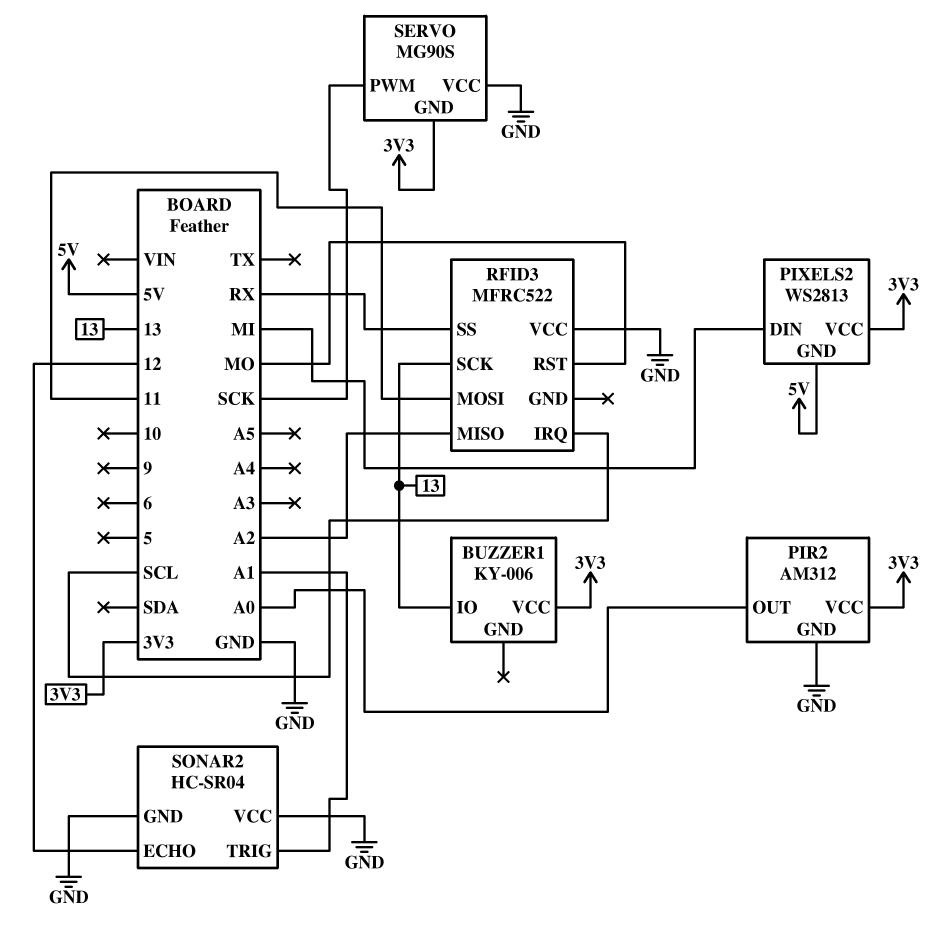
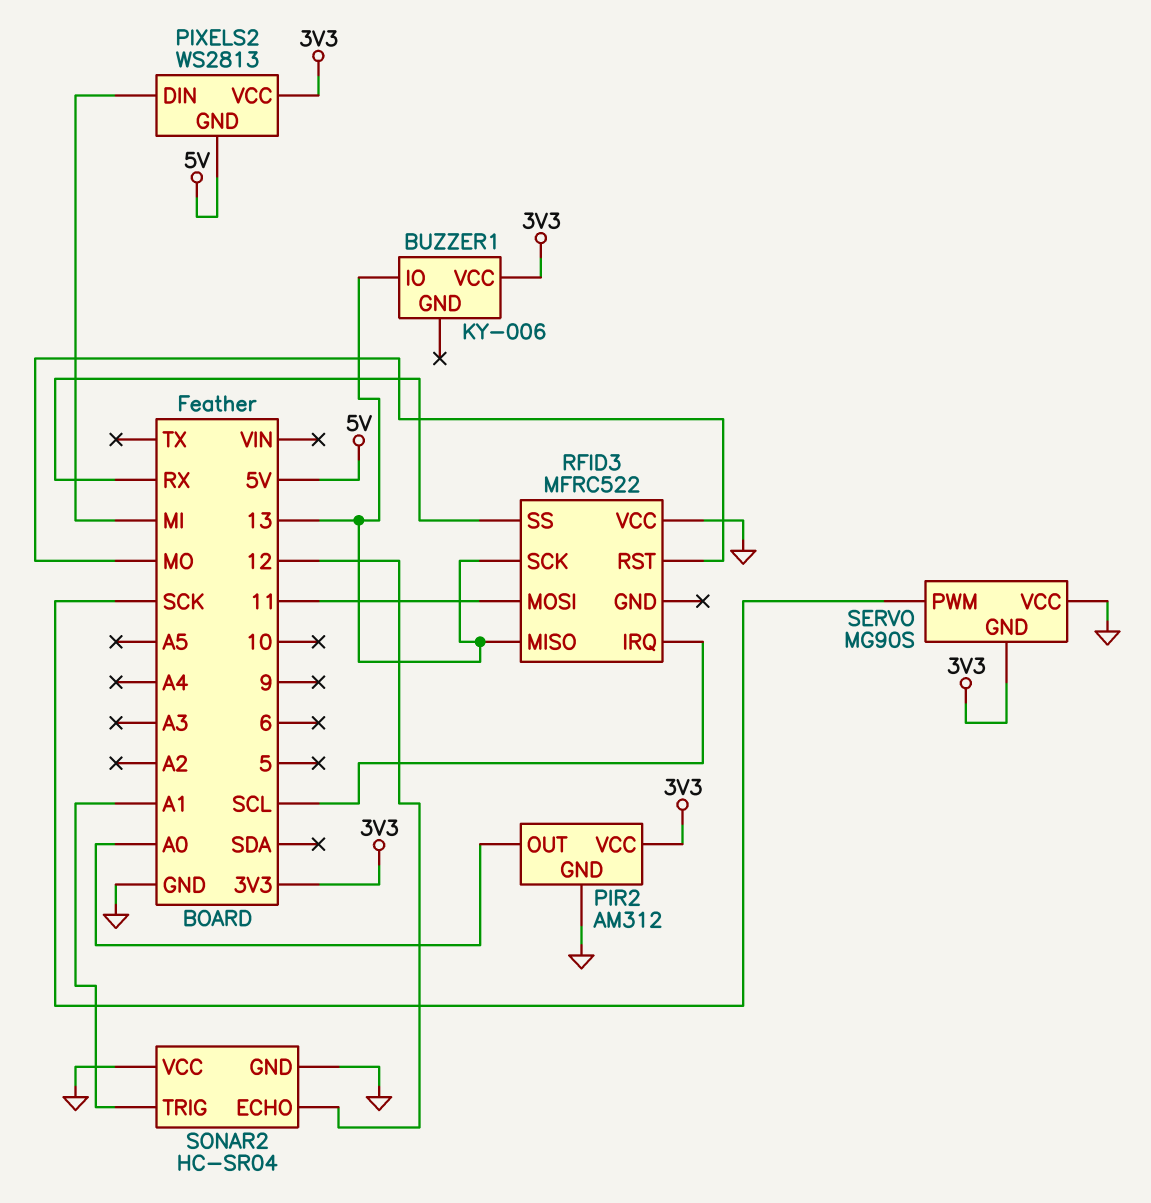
RFID3 pin MISO: A2 -> 13

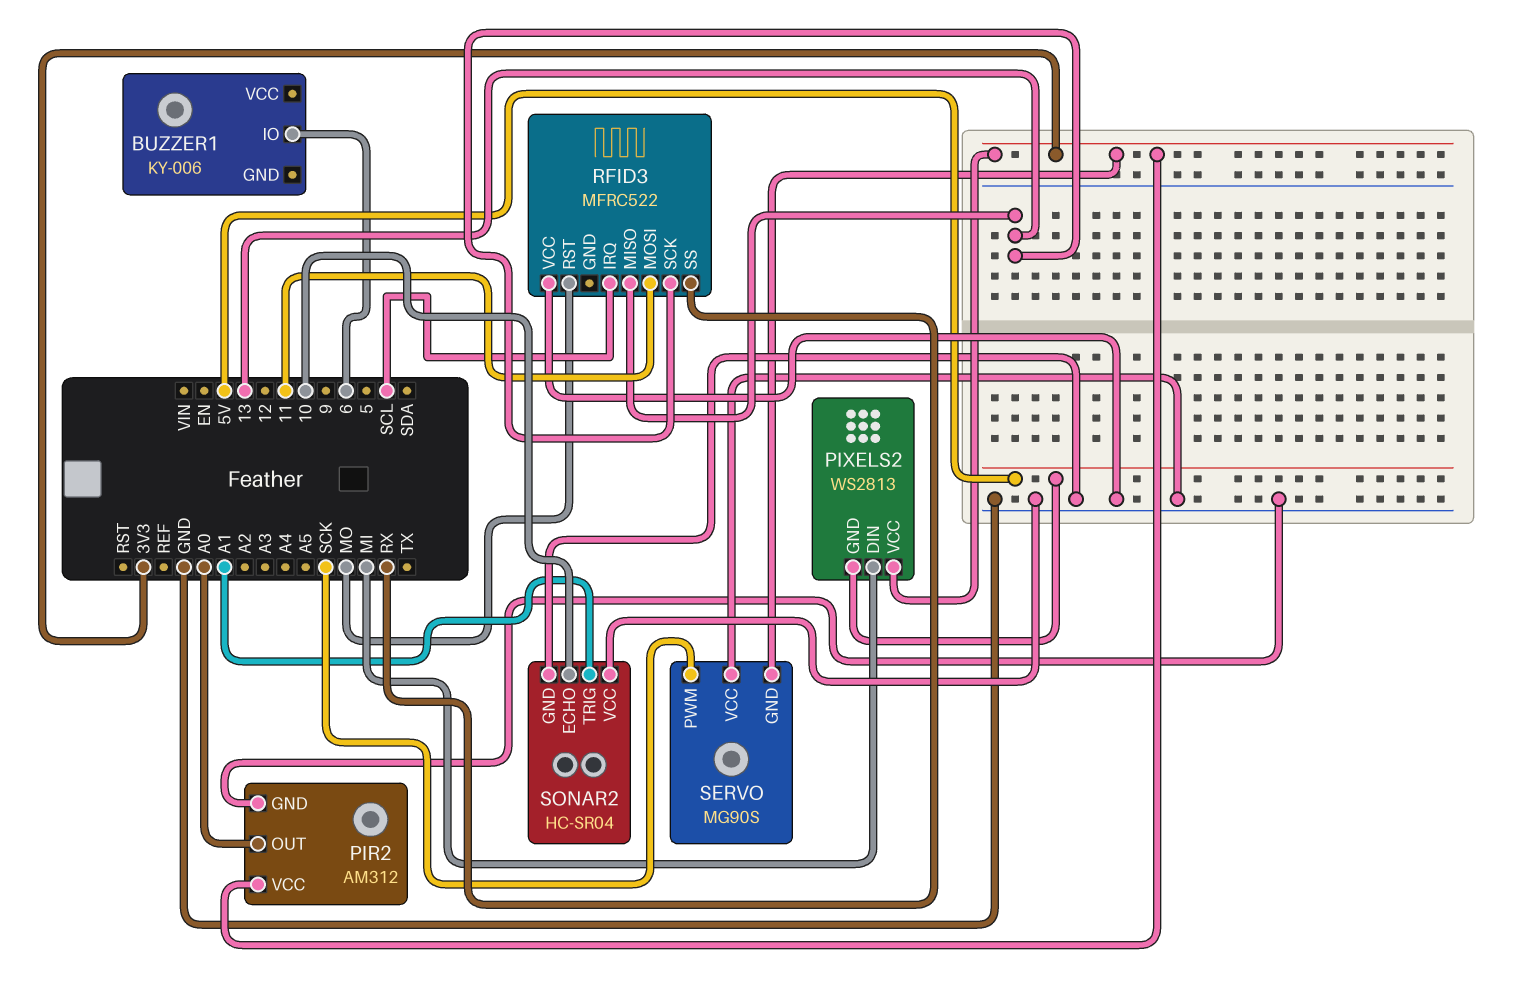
BUZZER1 pin IO: 13 -> 6
BUZZER1 pin VCC: 3V3 -> none
SONAR2 pin ECHO: 12 -> 10

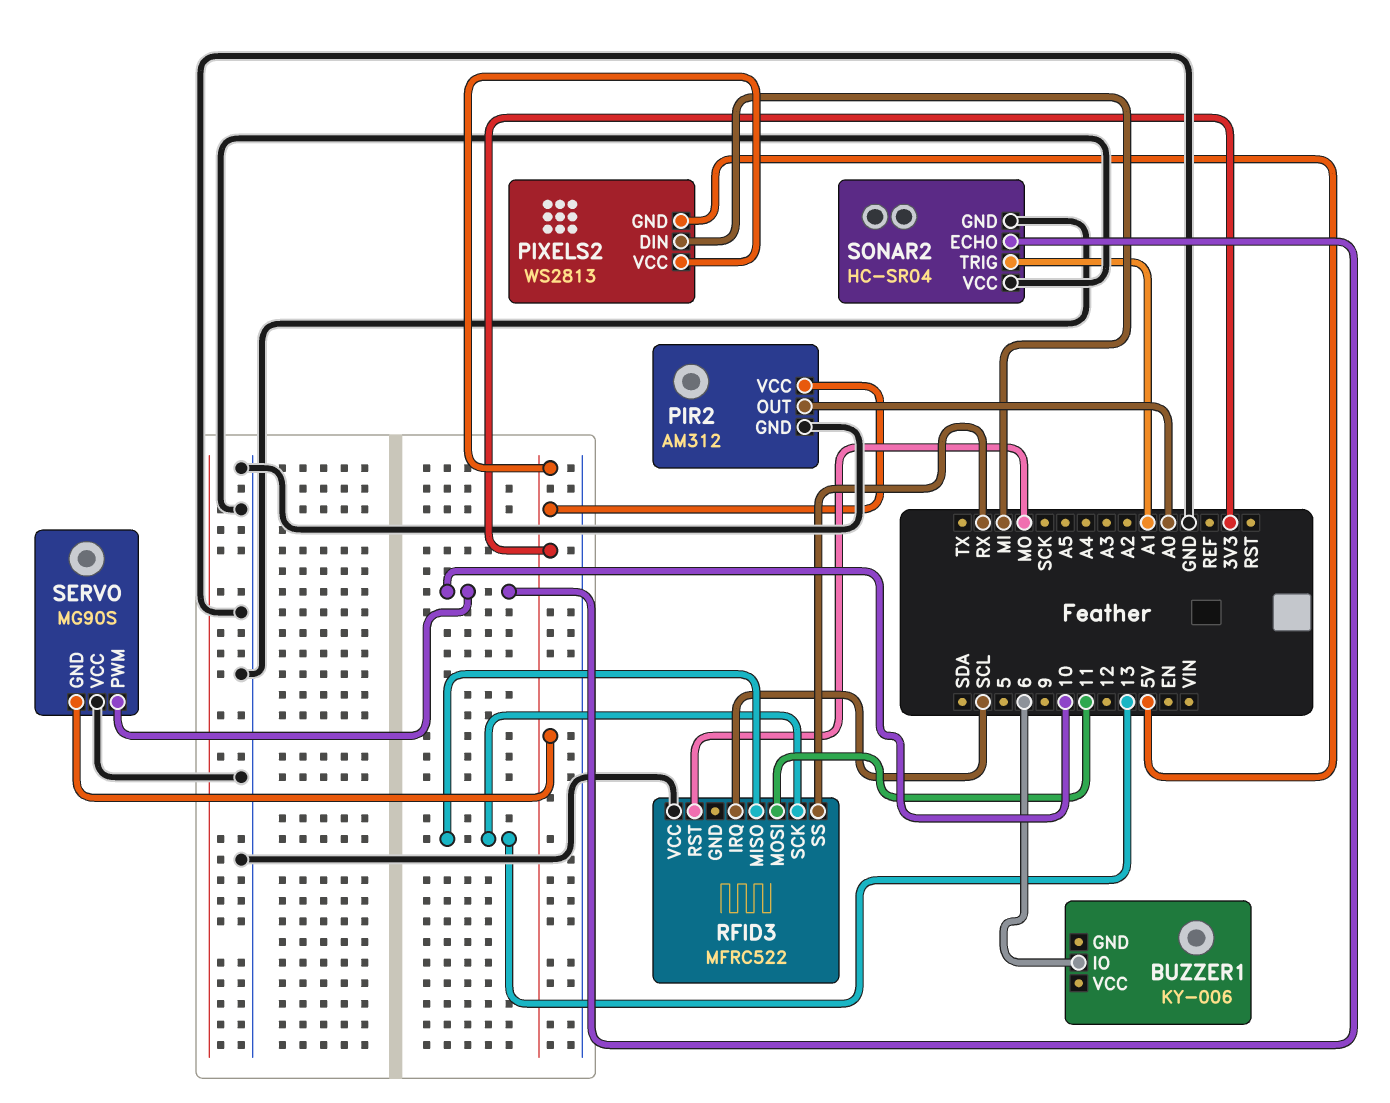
SERVO pin PWM: SCK -> 10

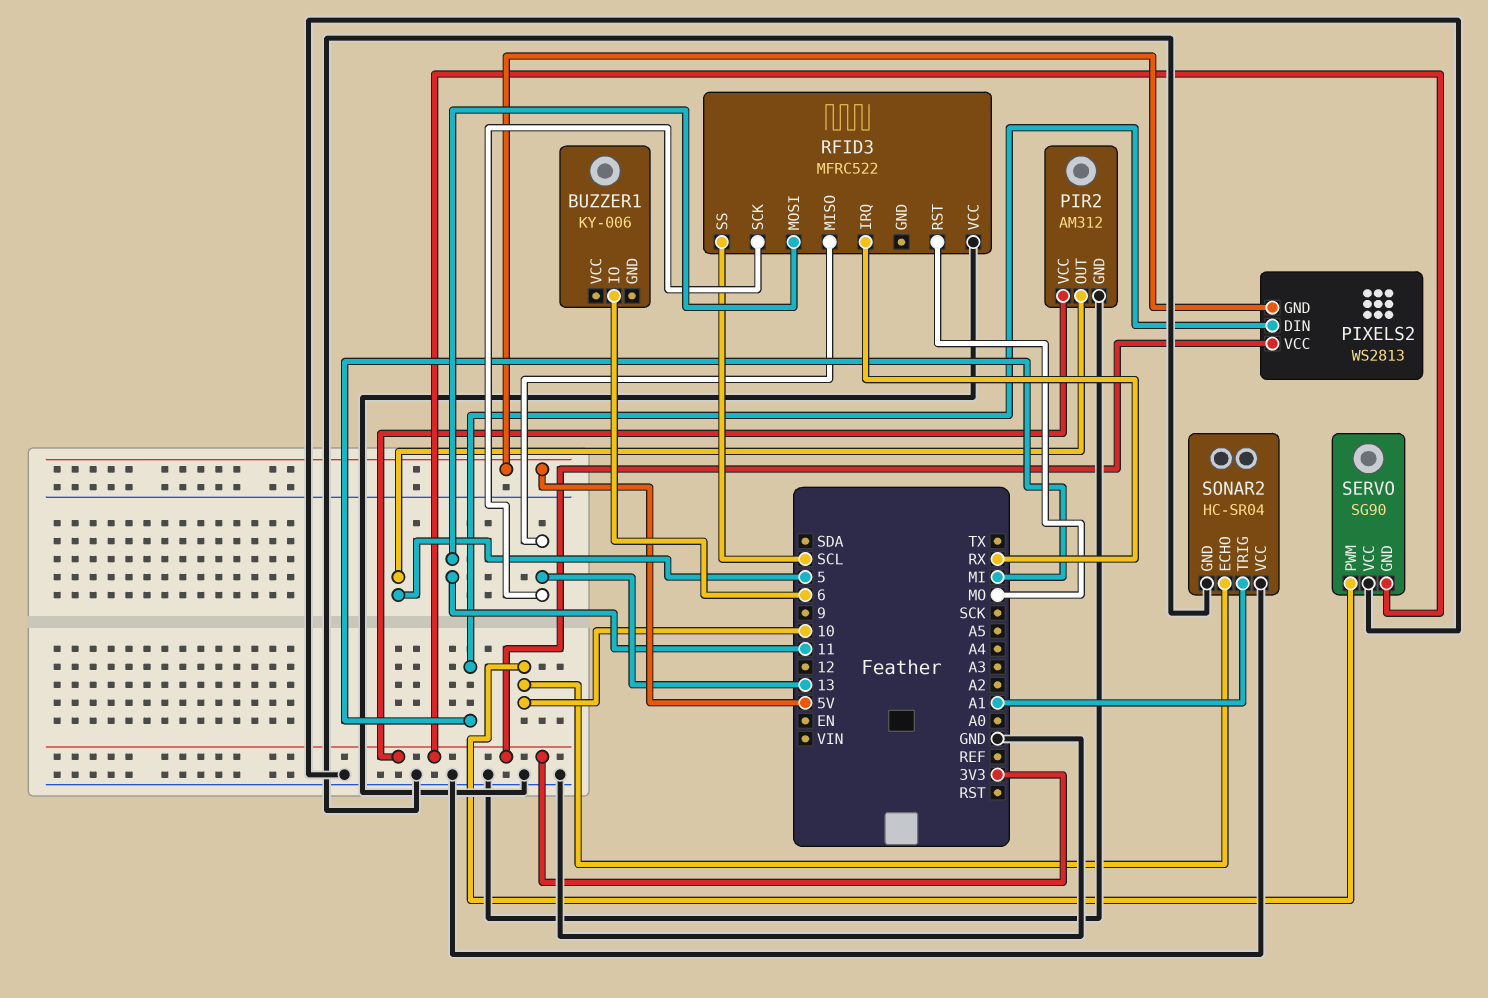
PIR2 pin OUT: A0 -> 5
RFID3 pin IRQ: SCL -> RX
RFID3 pin SS: RX -> SCL
SERVO: MG90S -> SG90

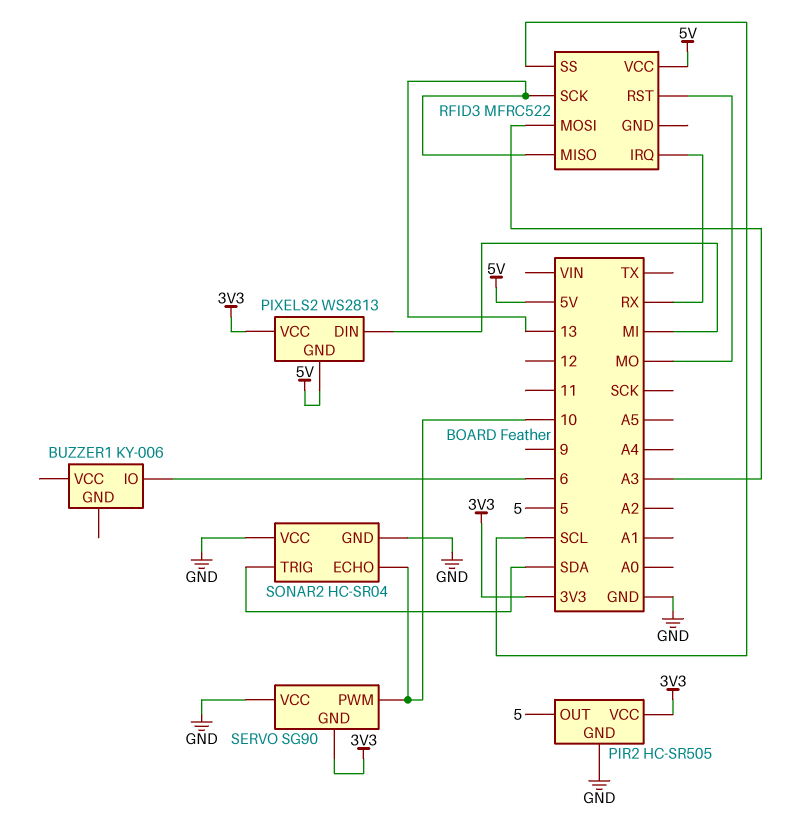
PIR2: AM312 -> HC-SR505
RFID3 pin MOSI: 11 -> A3
RFID3 pin VCC: GND -> 5V
SONAR2 pin TRIG: A1 -> SDA

